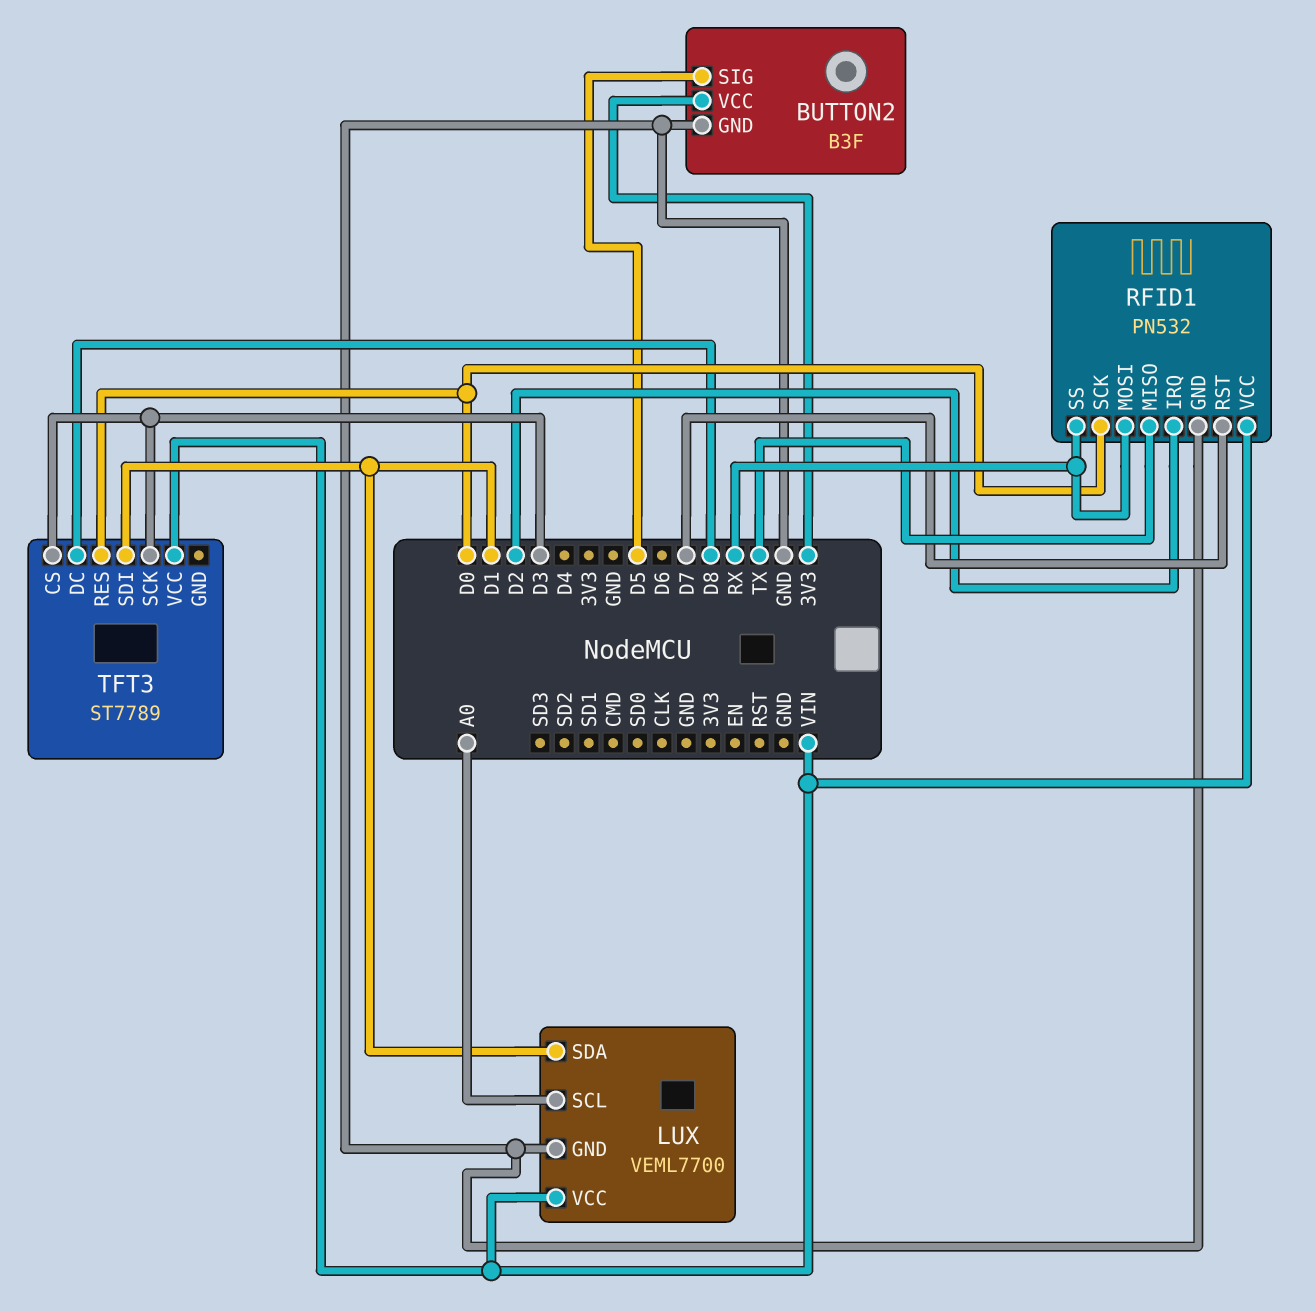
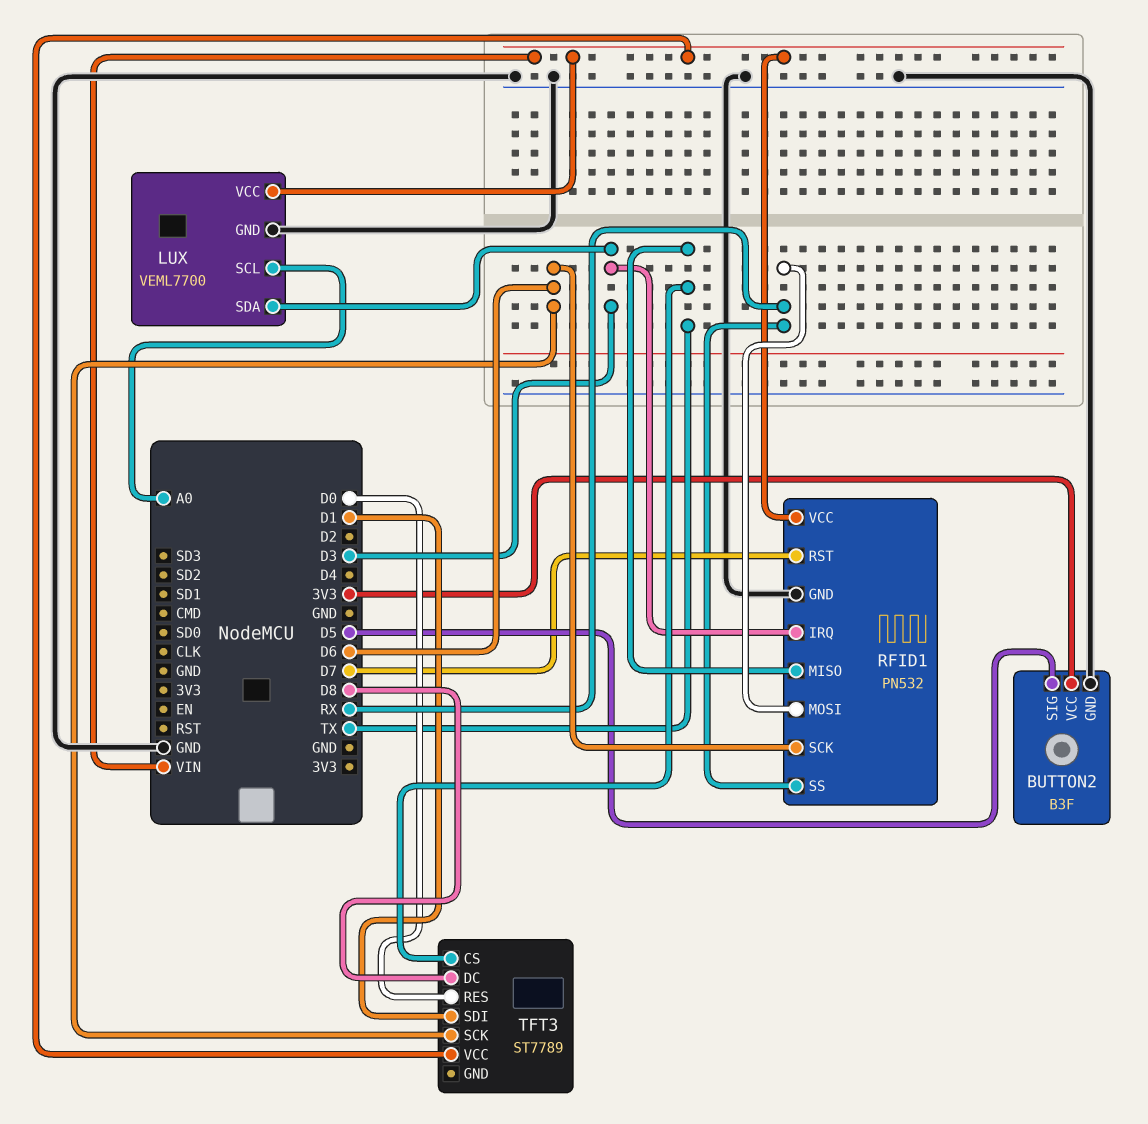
LUX pin SDA: D1 -> D3
RFID1 pin IRQ: D2 -> D3
RFID1 pin SCK: D0 -> D6
TFT3 pin CS: D3 -> TX
TFT3 pin SCK: D3 -> D6

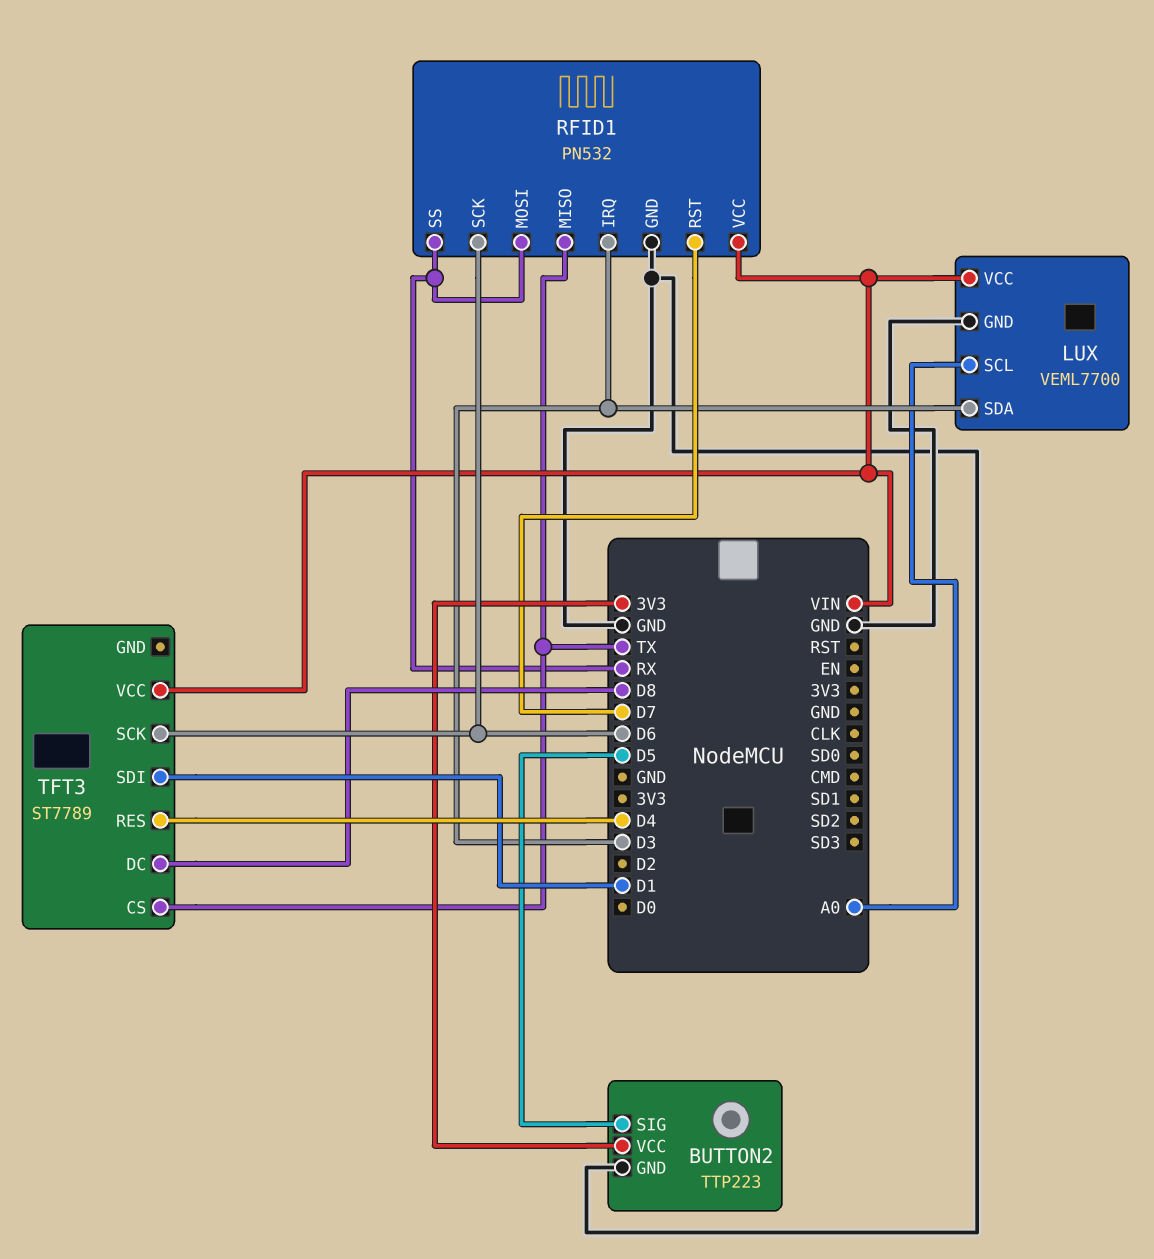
BUTTON2: B3F -> TTP223
TFT3 pin RES: D0 -> D4

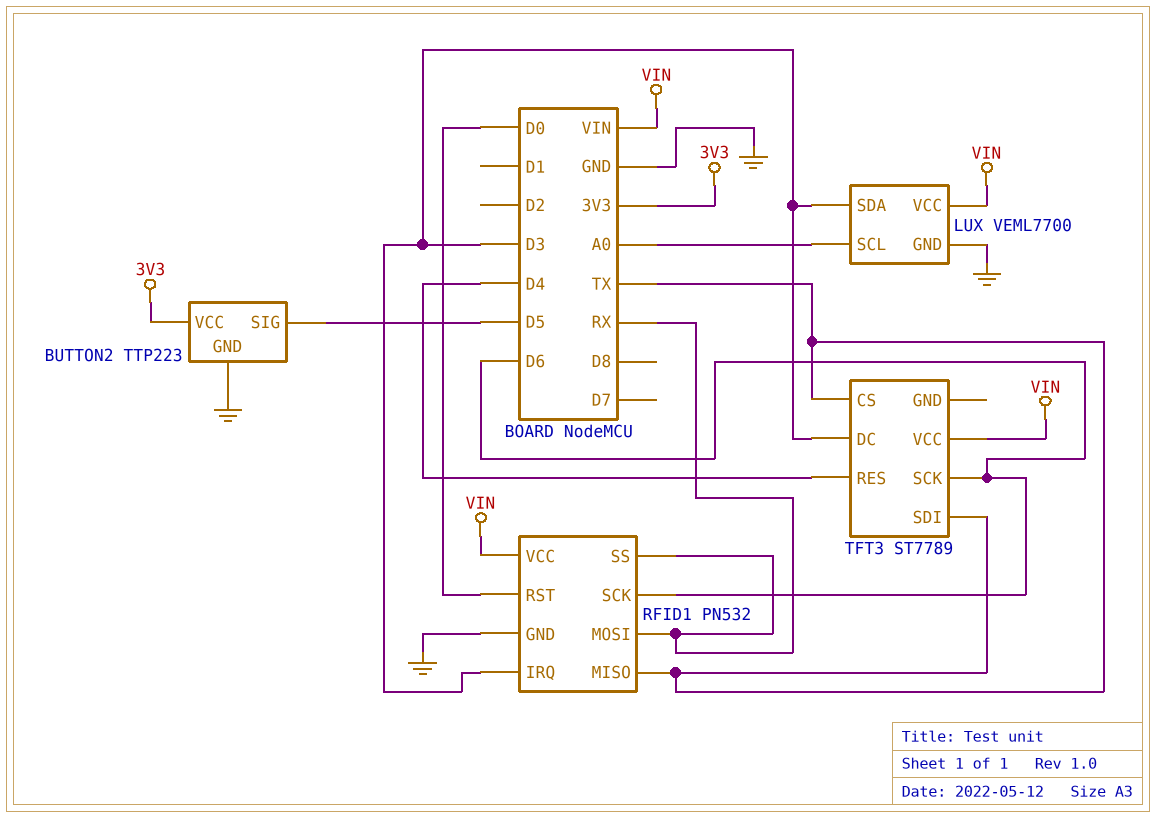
RFID1 pin RST: D7 -> D0
TFT3 pin DC: D8 -> D3
TFT3 pin SDI: D1 -> TX

